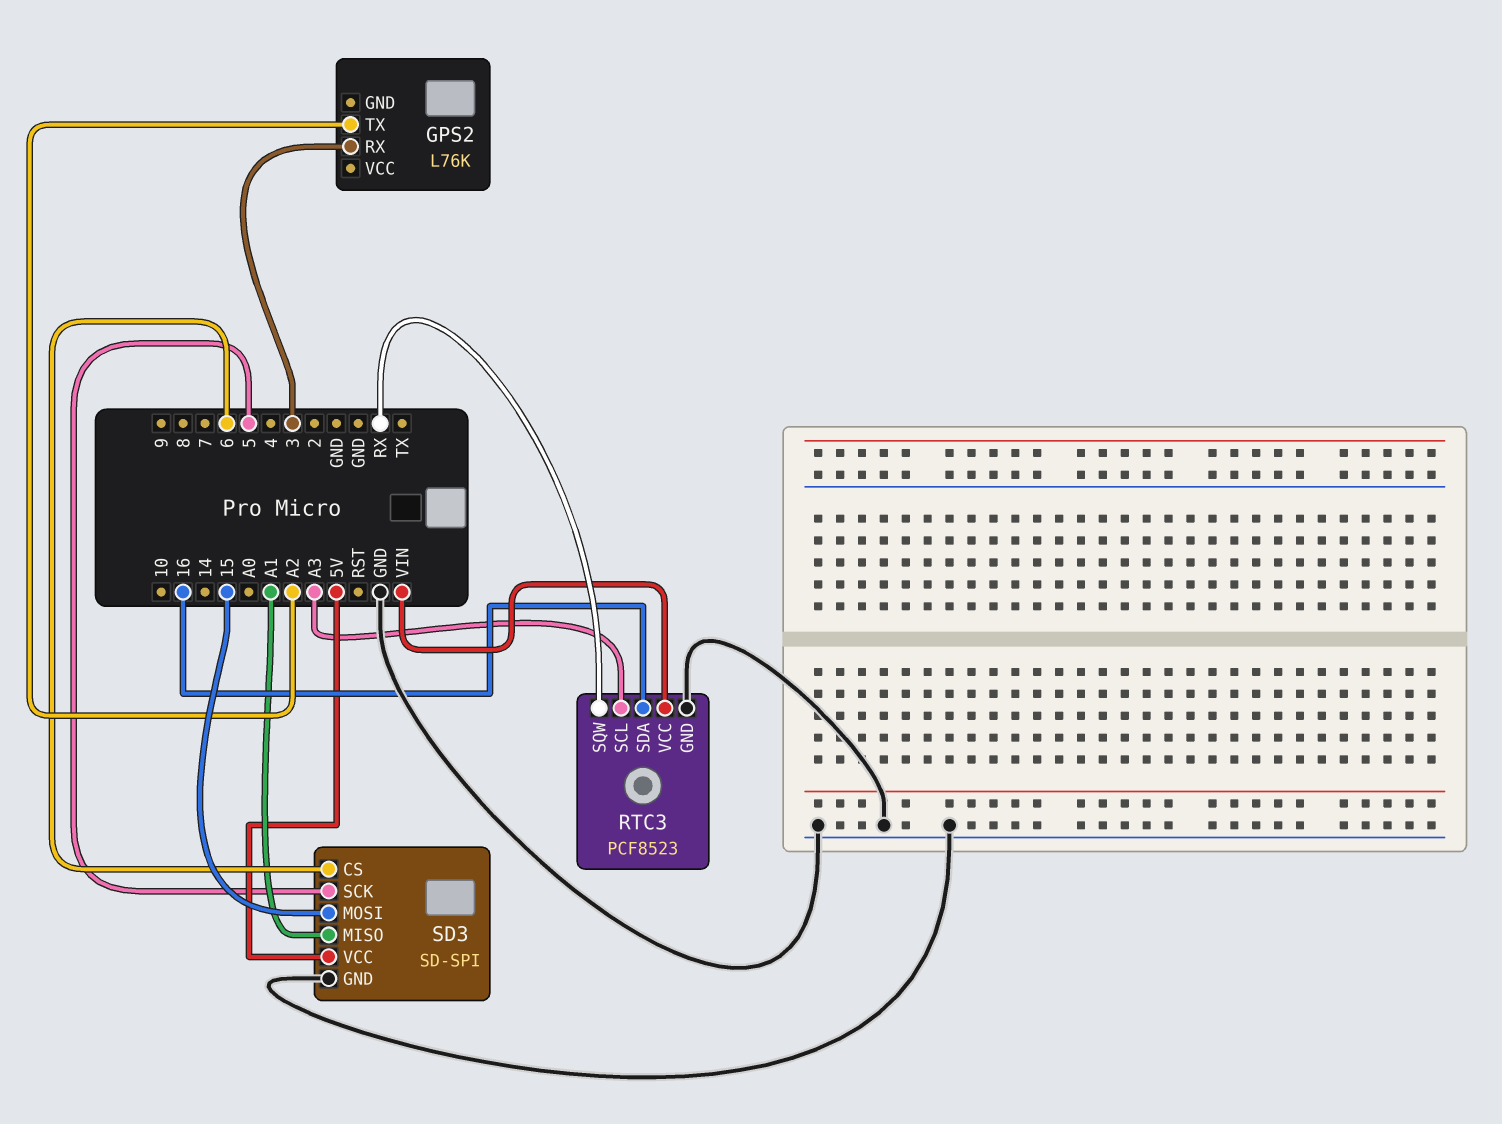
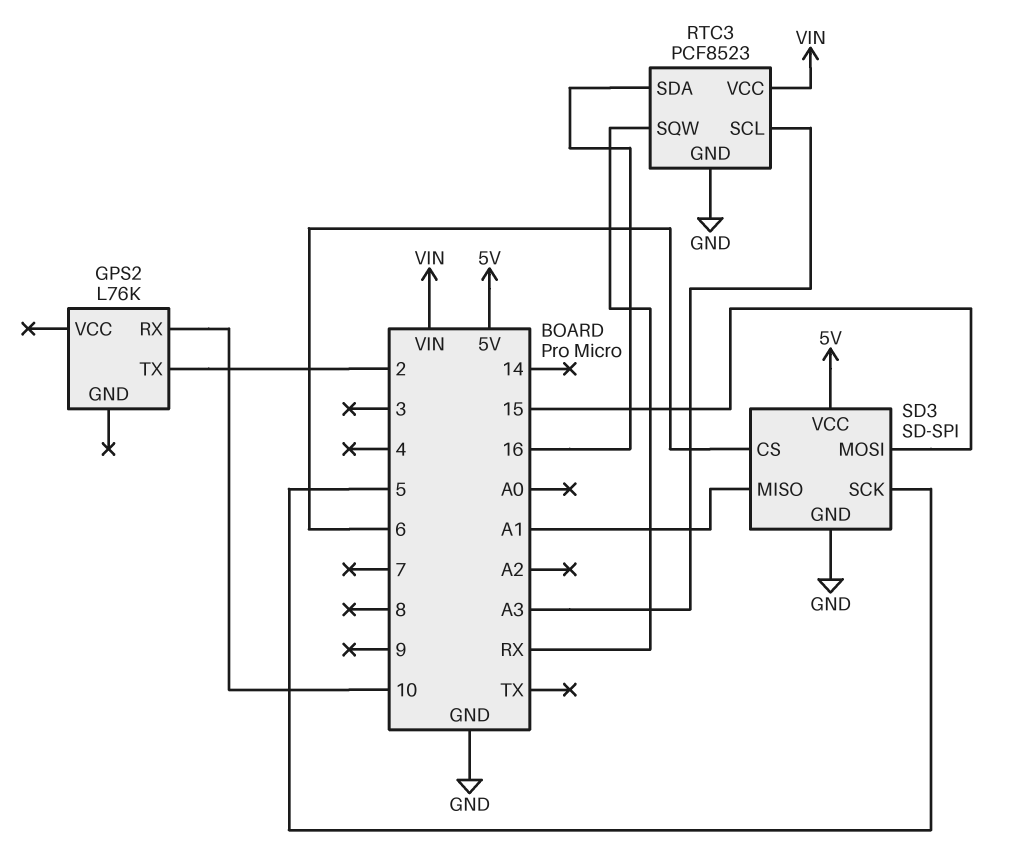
GPS2 pin RX: 3 -> 10
GPS2 pin TX: A2 -> 2

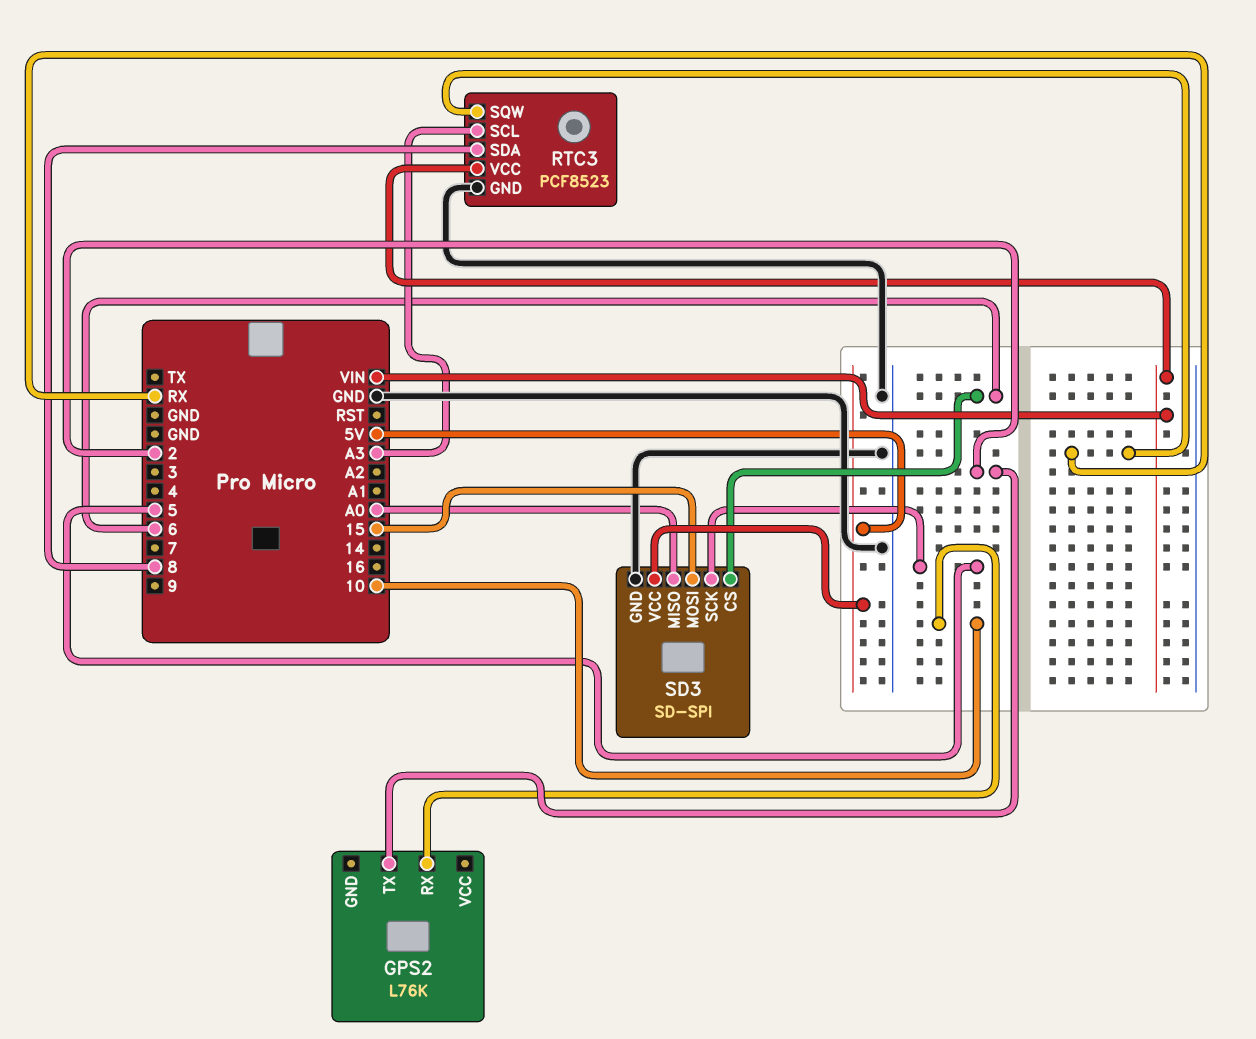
RTC3 pin SDA: 16 -> 8
SD3 pin MISO: A1 -> A0

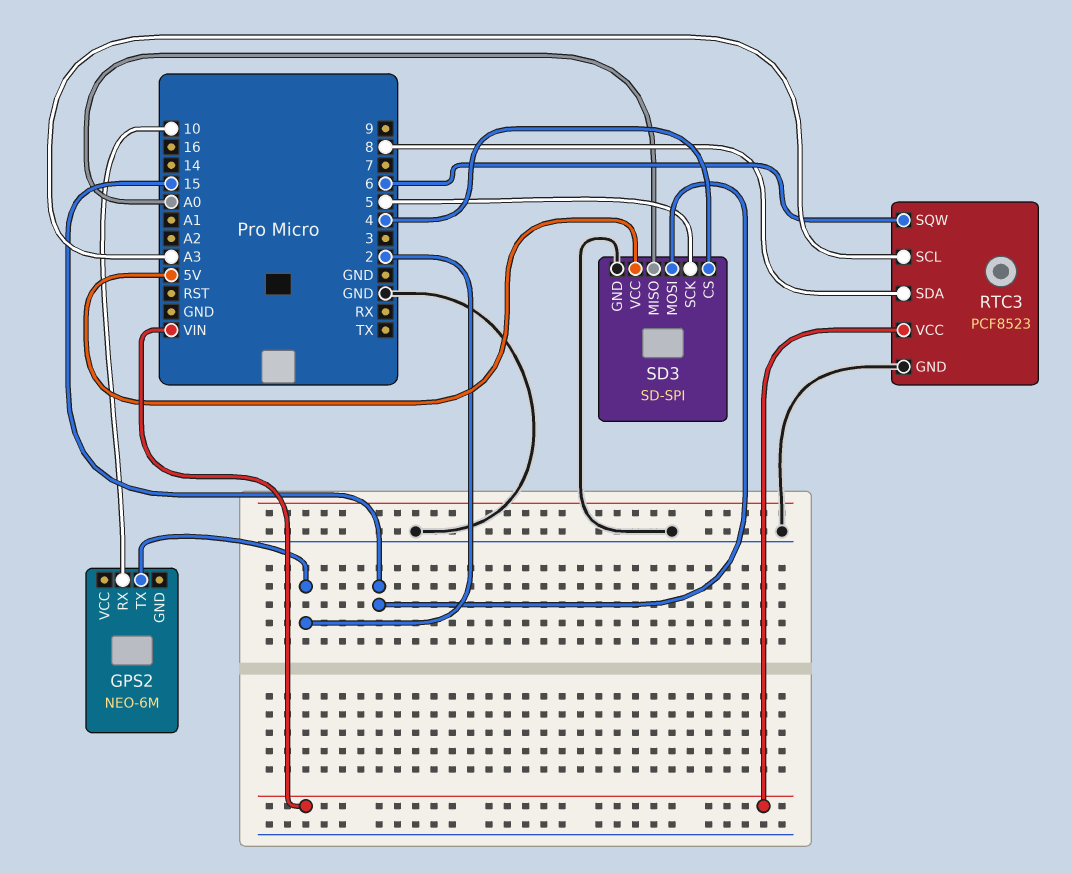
GPS2: L76K -> NEO-6M
RTC3 pin SQW: RX -> 6
SD3 pin CS: 6 -> 4

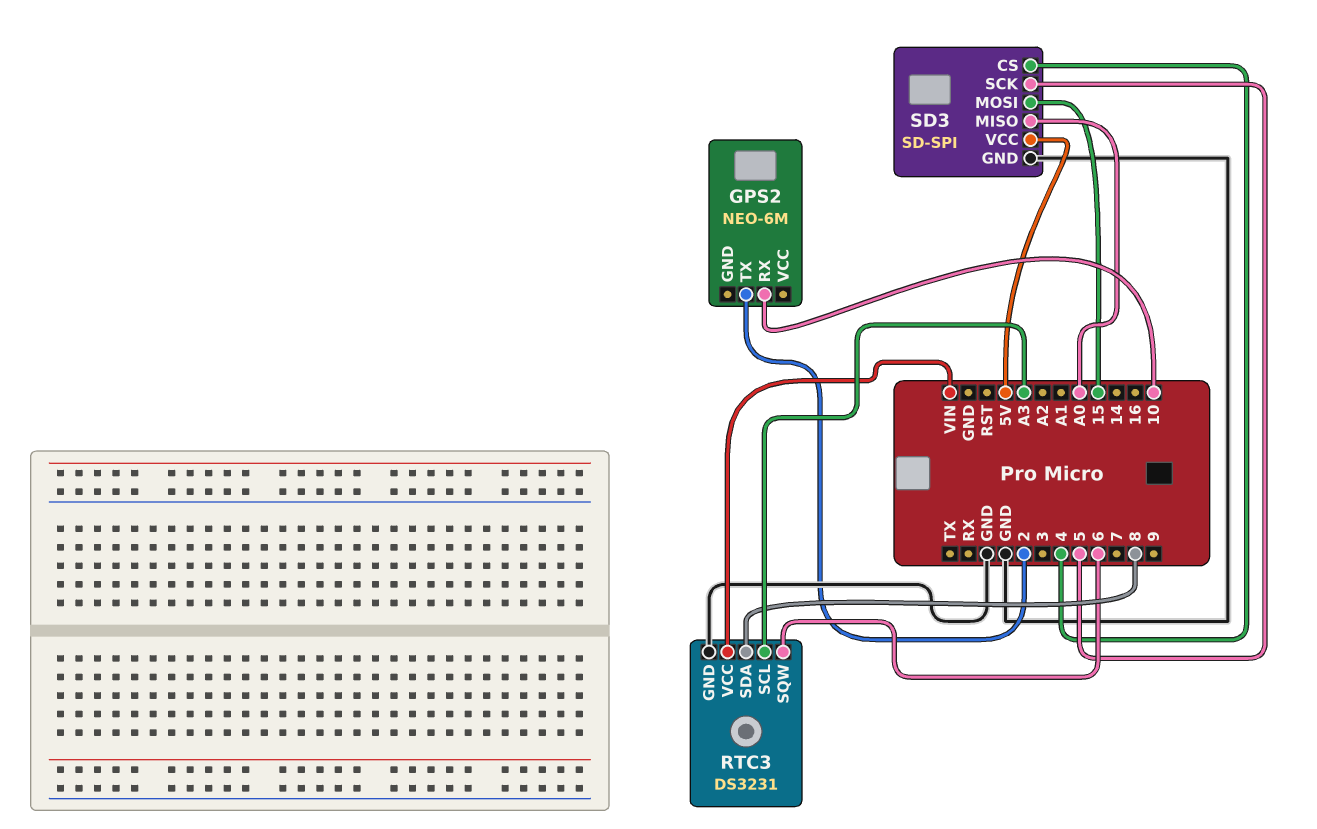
RTC3: PCF8523 -> DS3231

